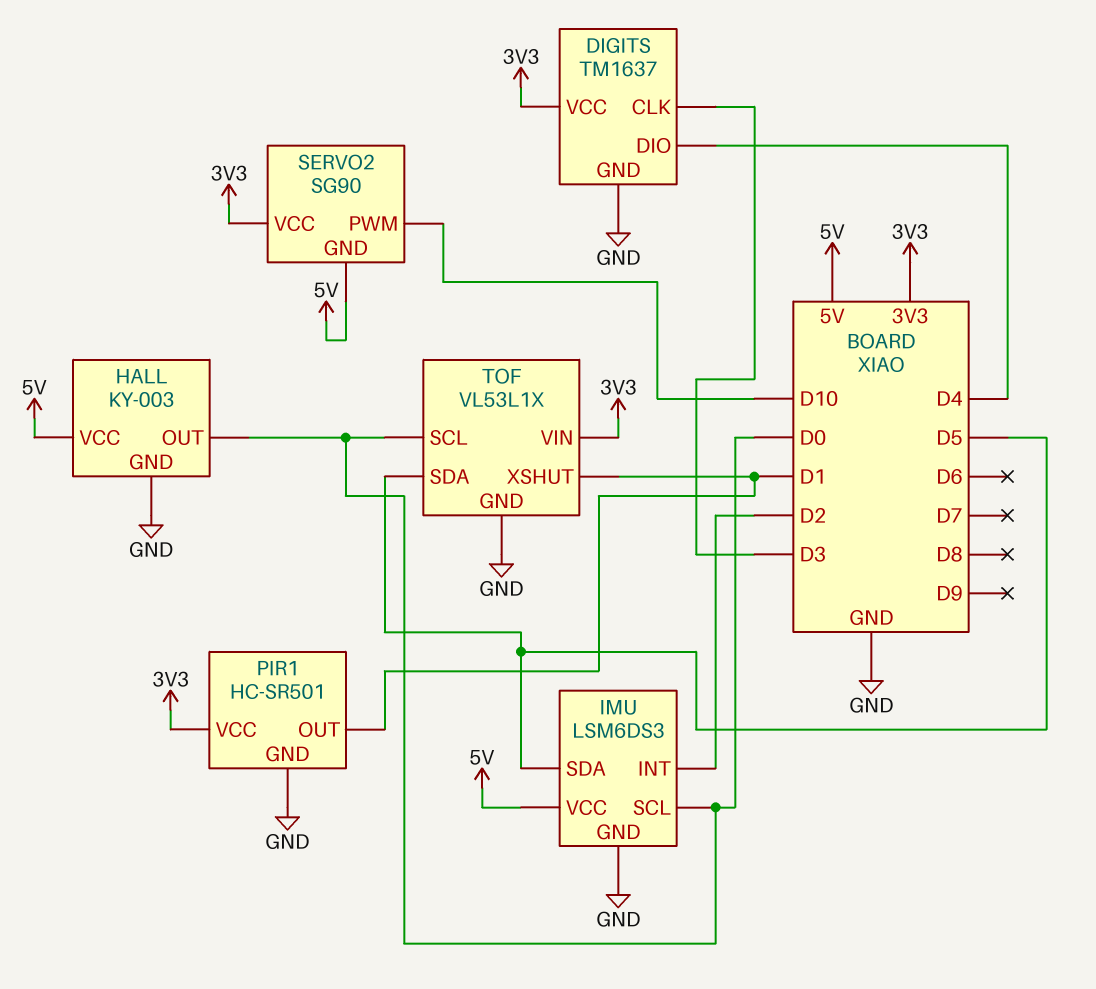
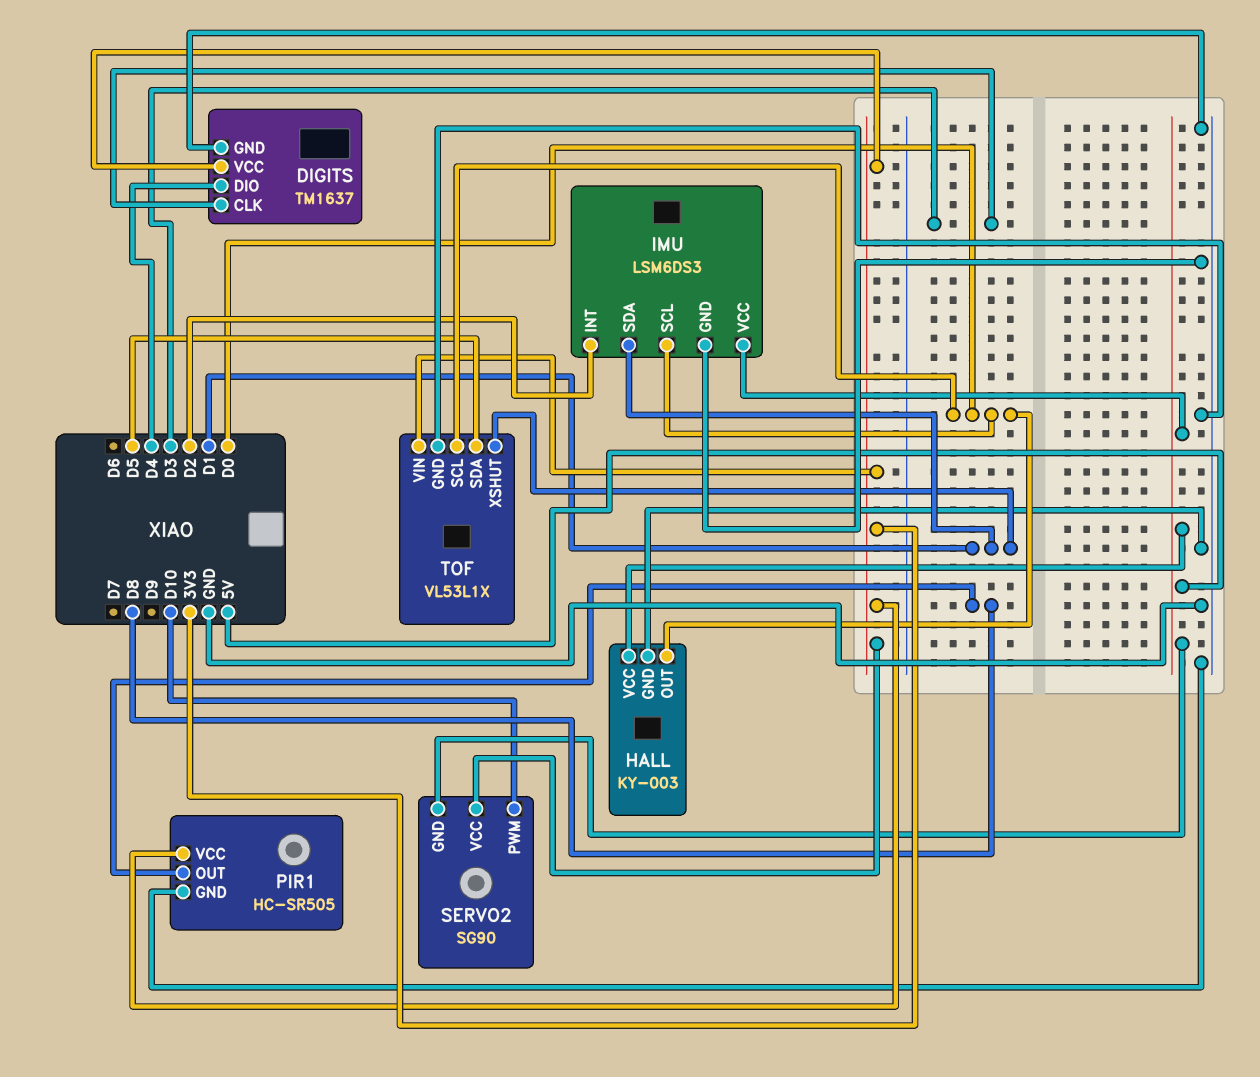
IMU pin SDA: D5 -> D1
PIR1: HC-SR501 -> HC-SR505
PIR1 pin OUT: D1 -> D8

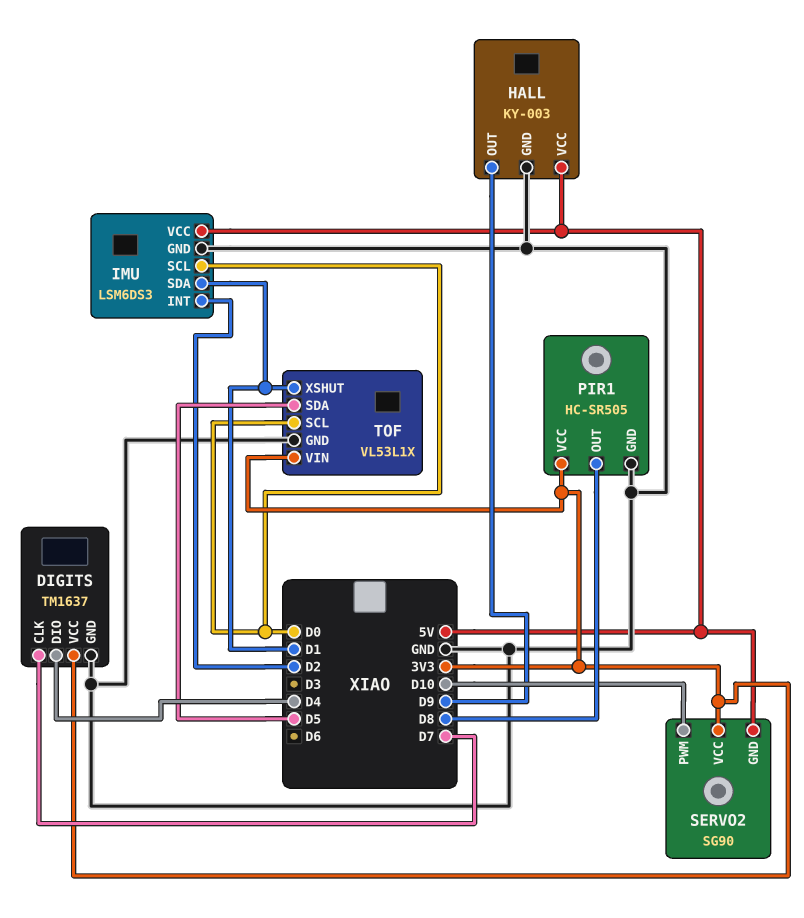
DIGITS pin CLK: D3 -> D7
HALL pin OUT: D0 -> D9

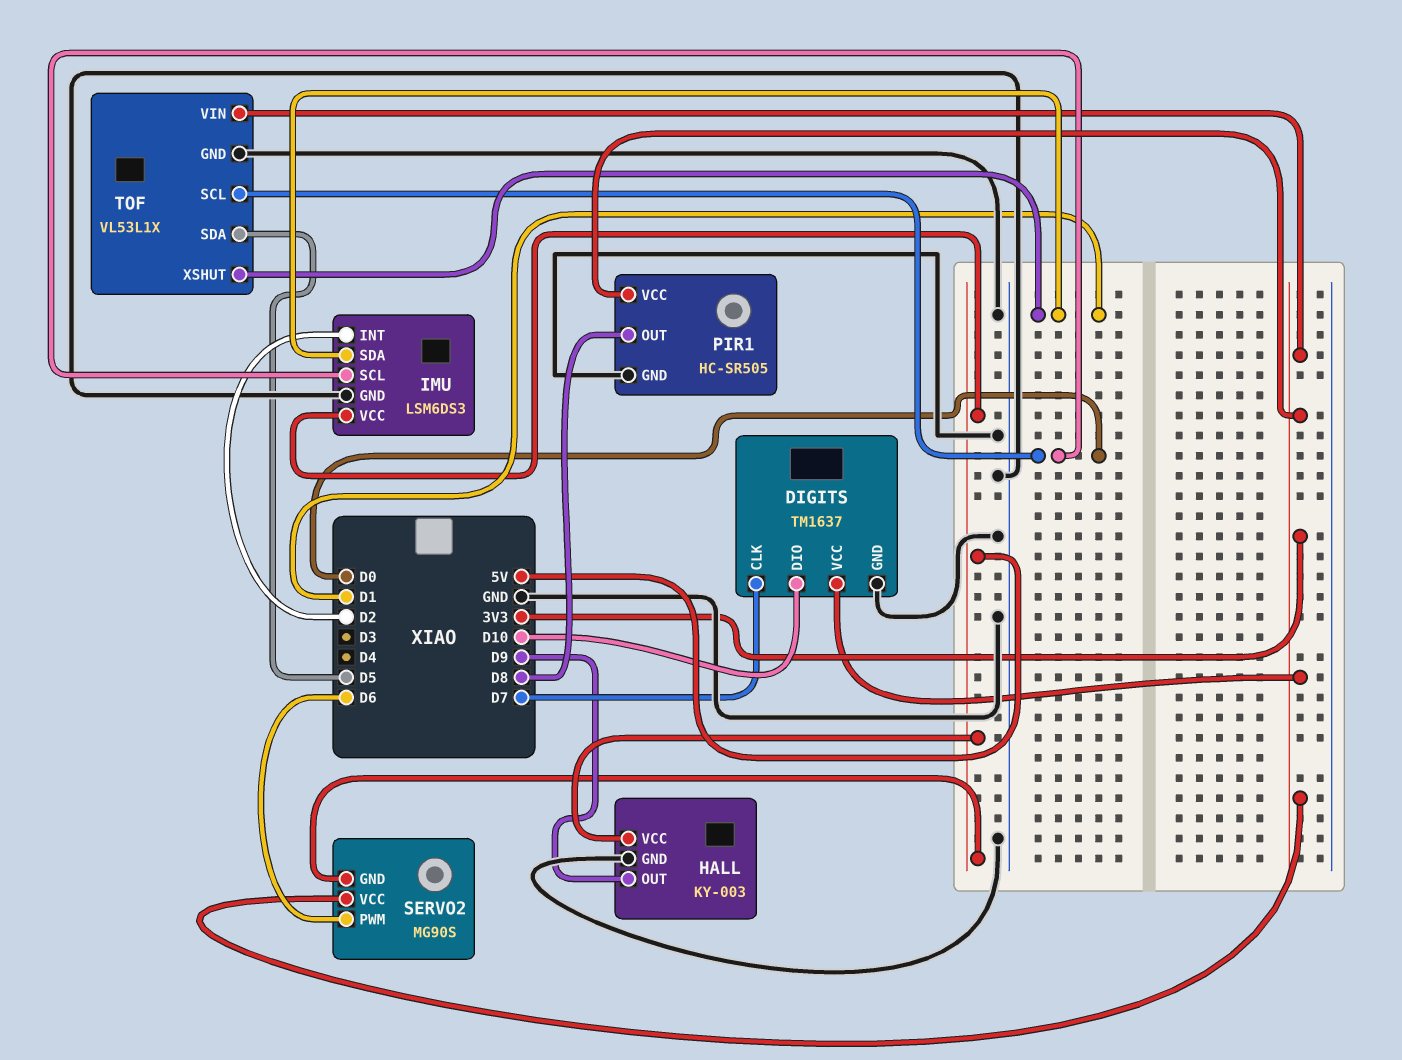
DIGITS pin DIO: D4 -> D10
SERVO2: SG90 -> MG90S
SERVO2 pin PWM: D10 -> D6

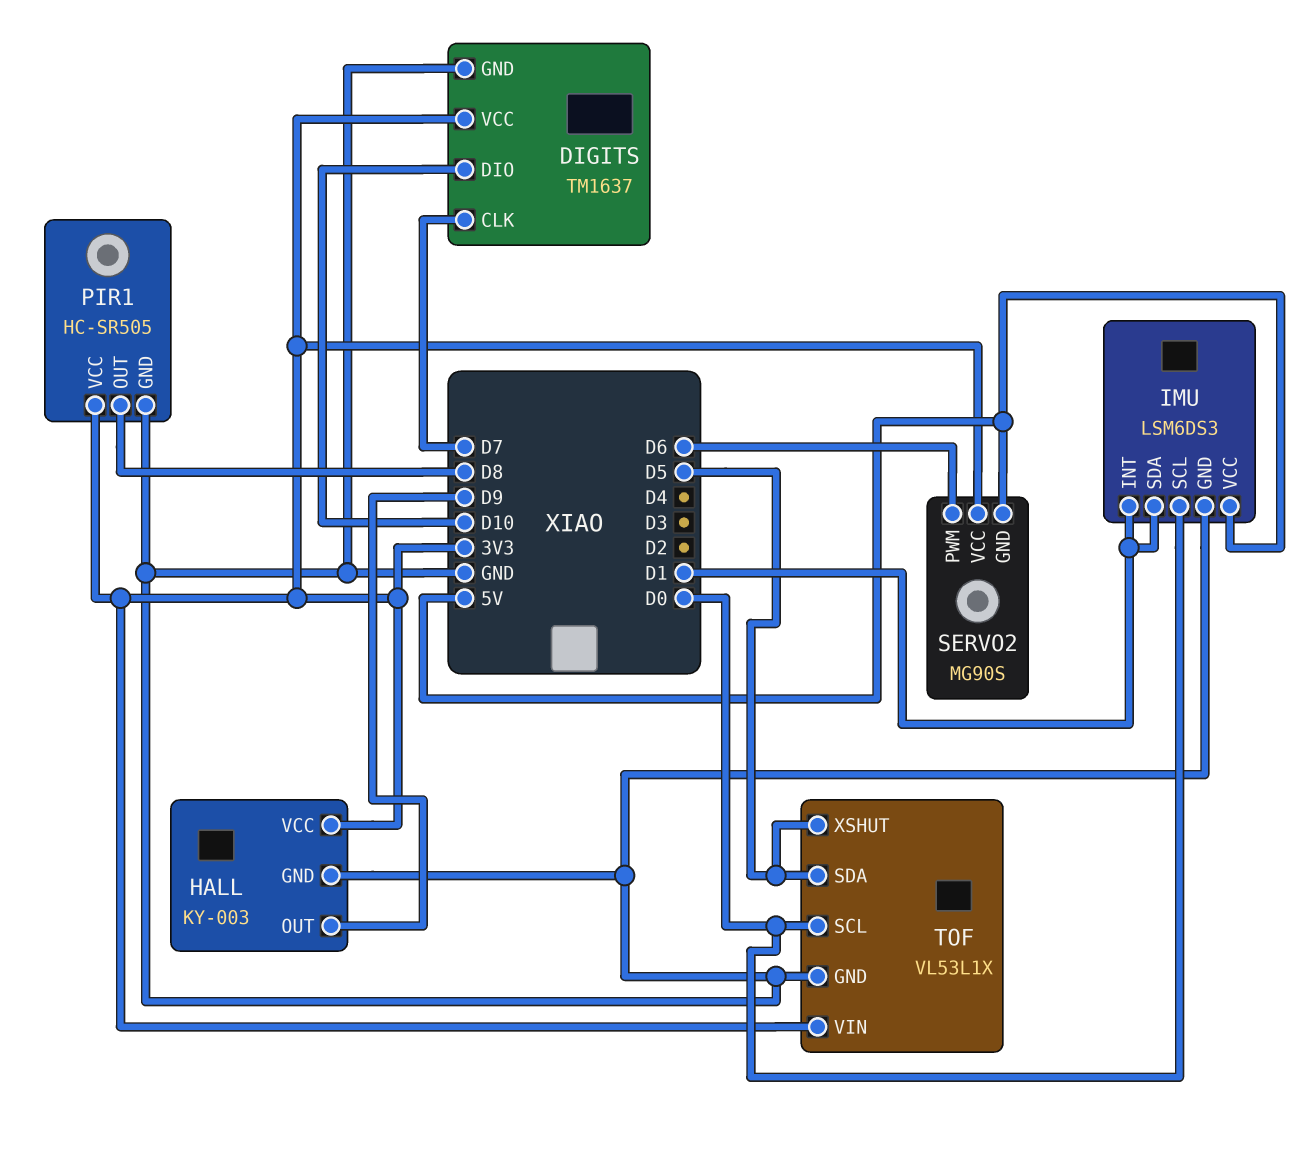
HALL pin VCC: 5V -> 3V3
IMU pin INT: D2 -> D1
TOF pin XSHUT: D1 -> D5

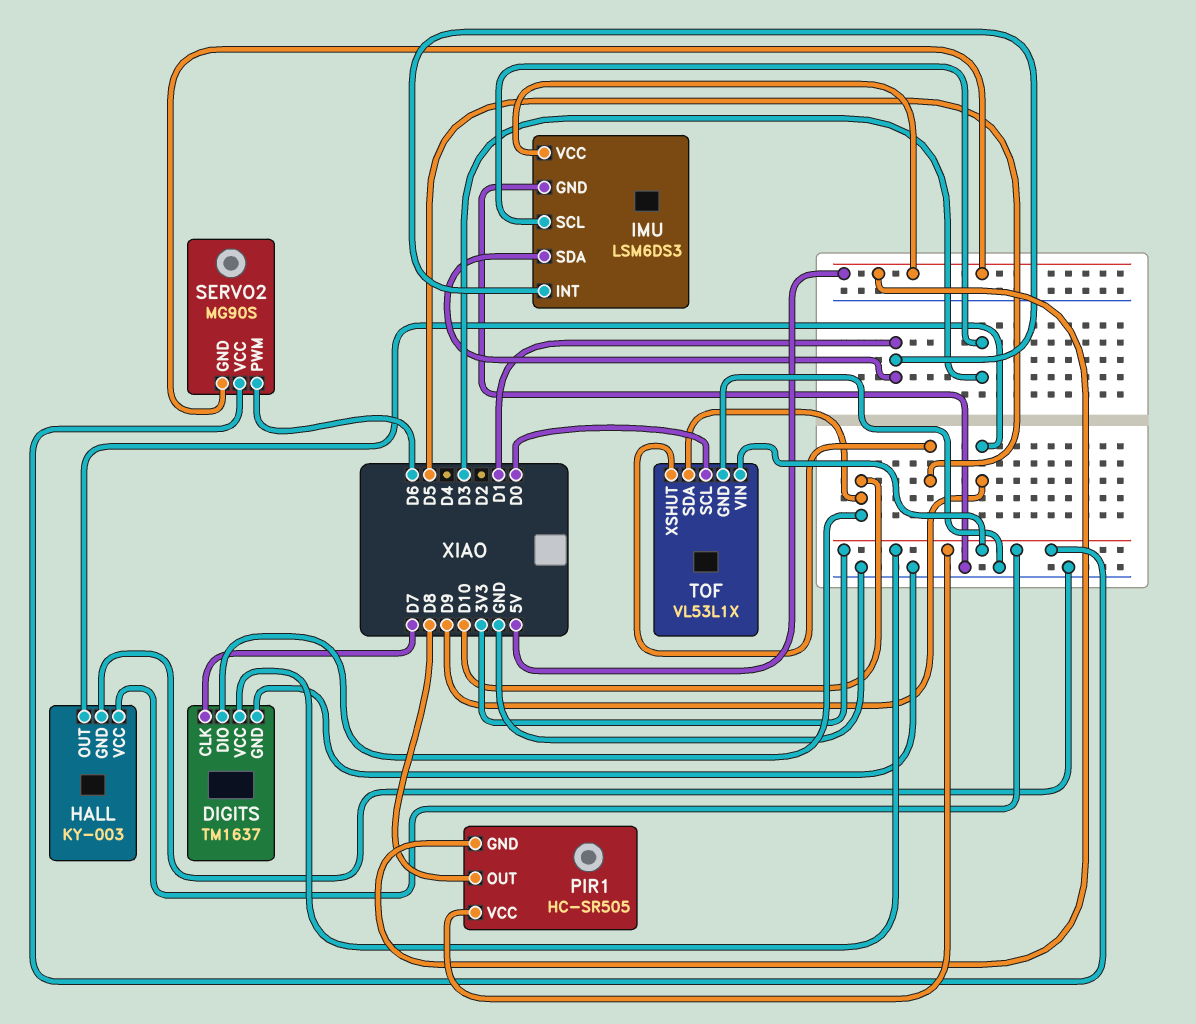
IMU pin SCL: D0 -> D3
PIR1 pin GND: GND -> 5V
TOF pin SDA: D5 -> D10

